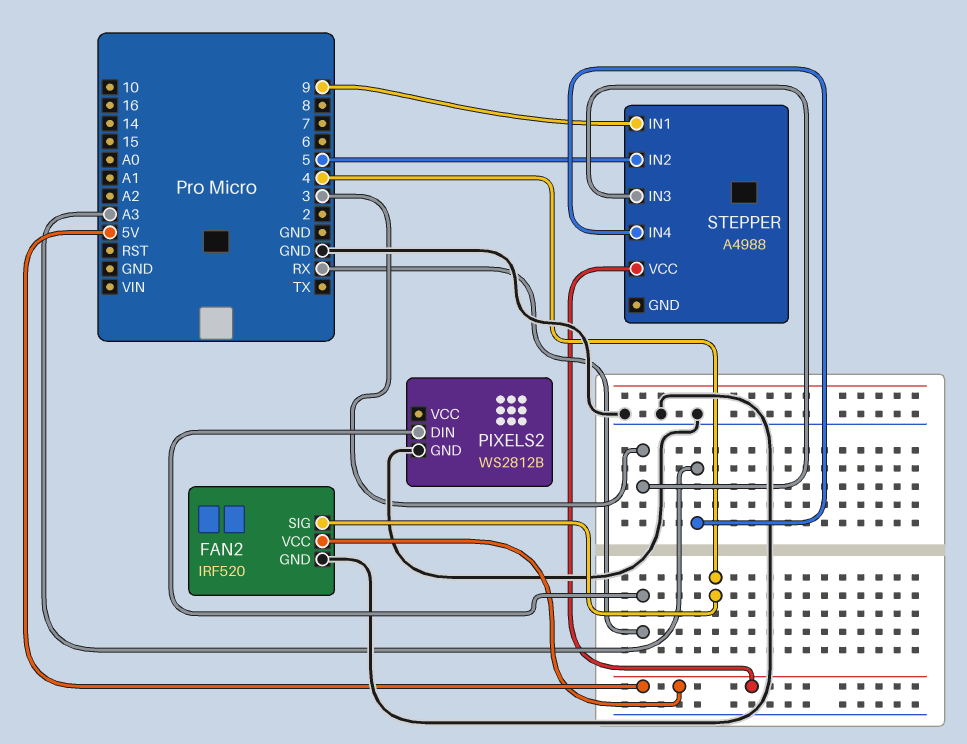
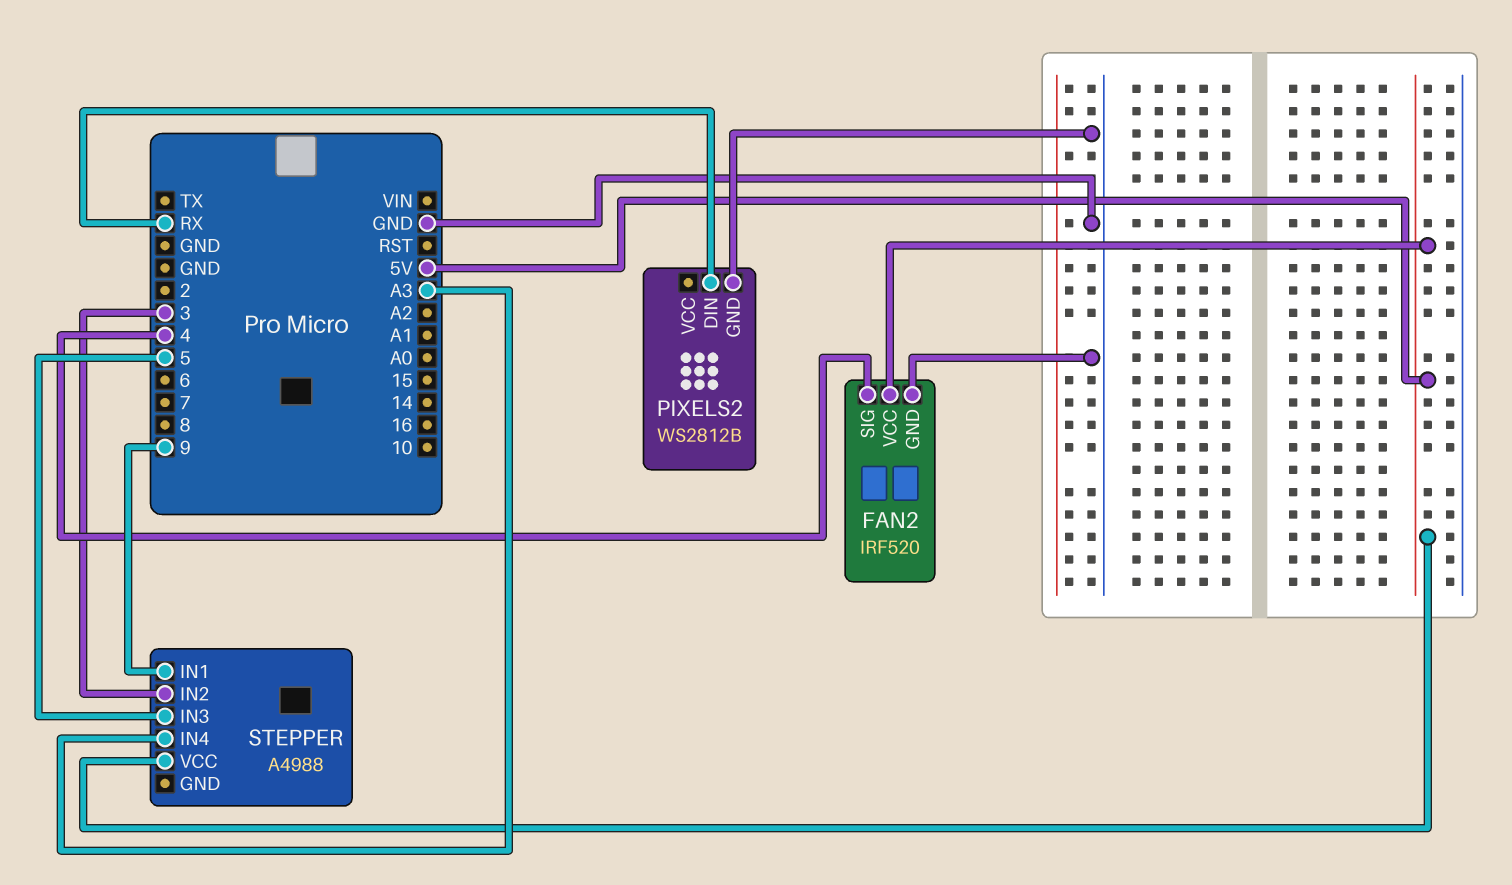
STEPPER pin IN2: 5 -> 3
STEPPER pin IN3: 3 -> 5

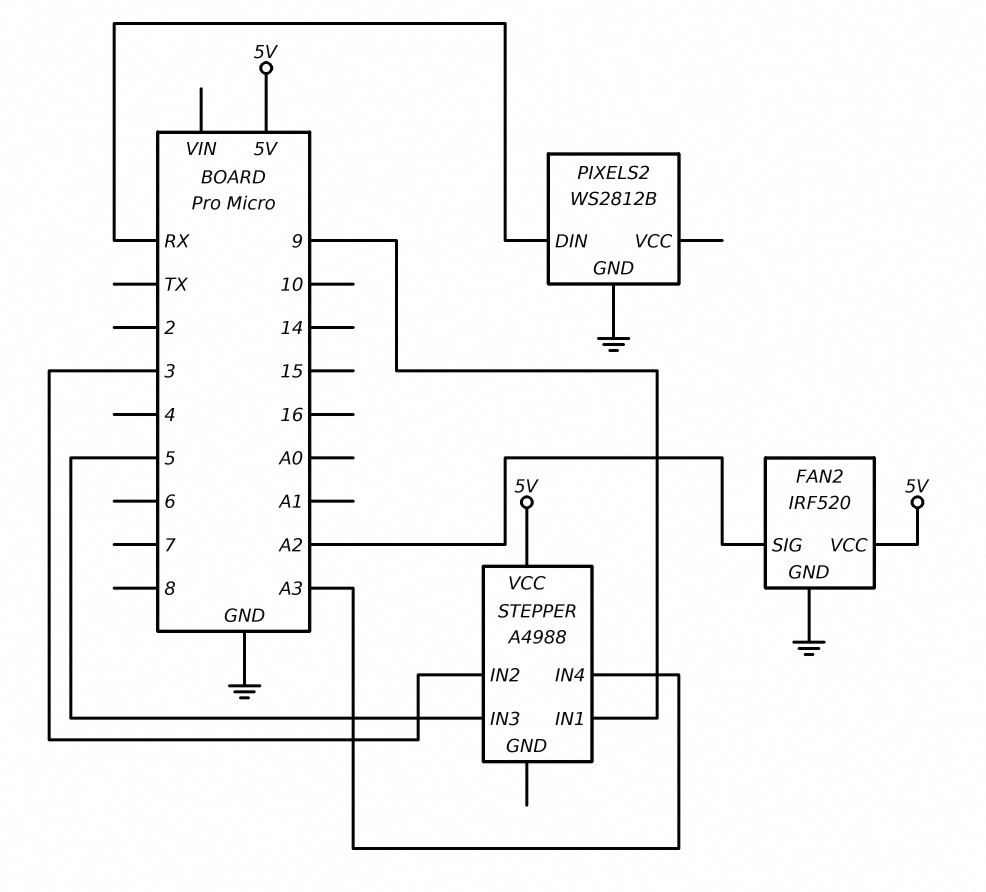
FAN2 pin SIG: 4 -> A2

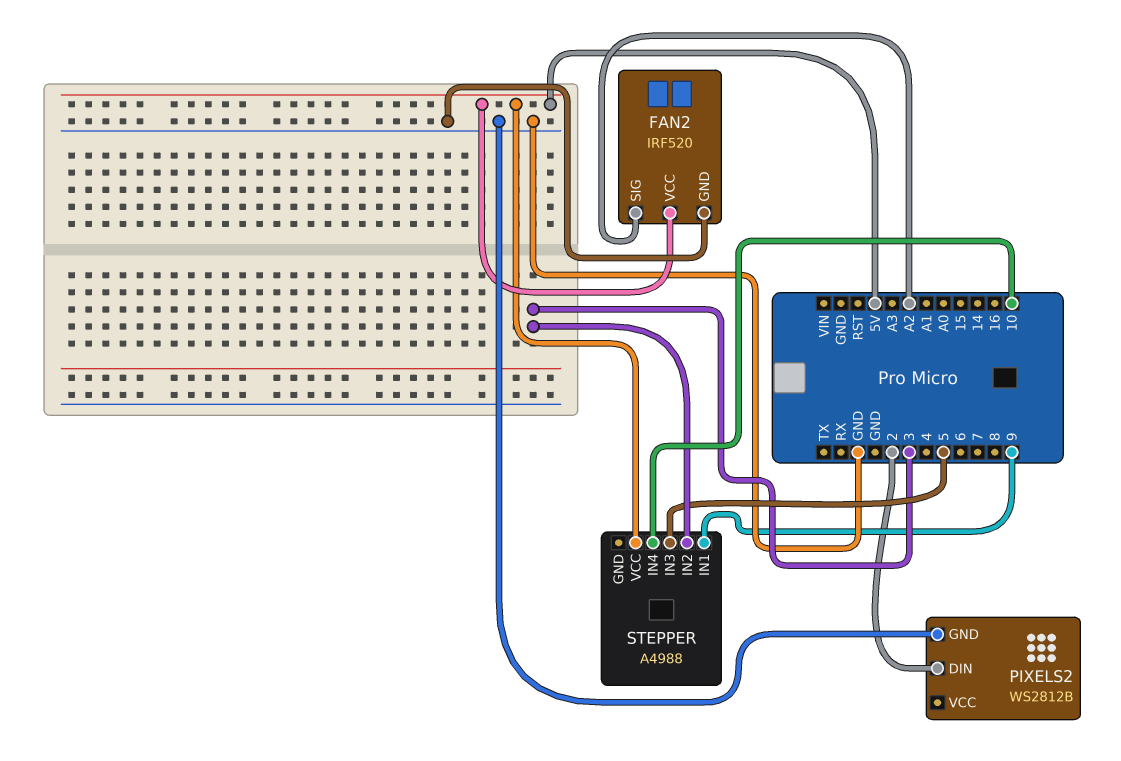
PIXELS2 pin DIN: RX -> 2
STEPPER pin IN4: A3 -> 10

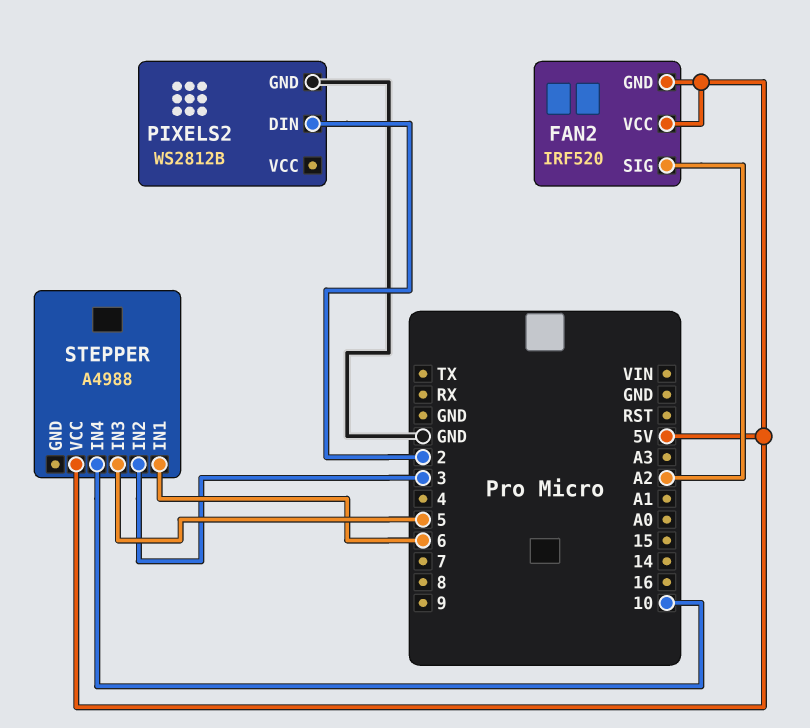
FAN2 pin GND: GND -> 5V
STEPPER pin IN1: 9 -> 6

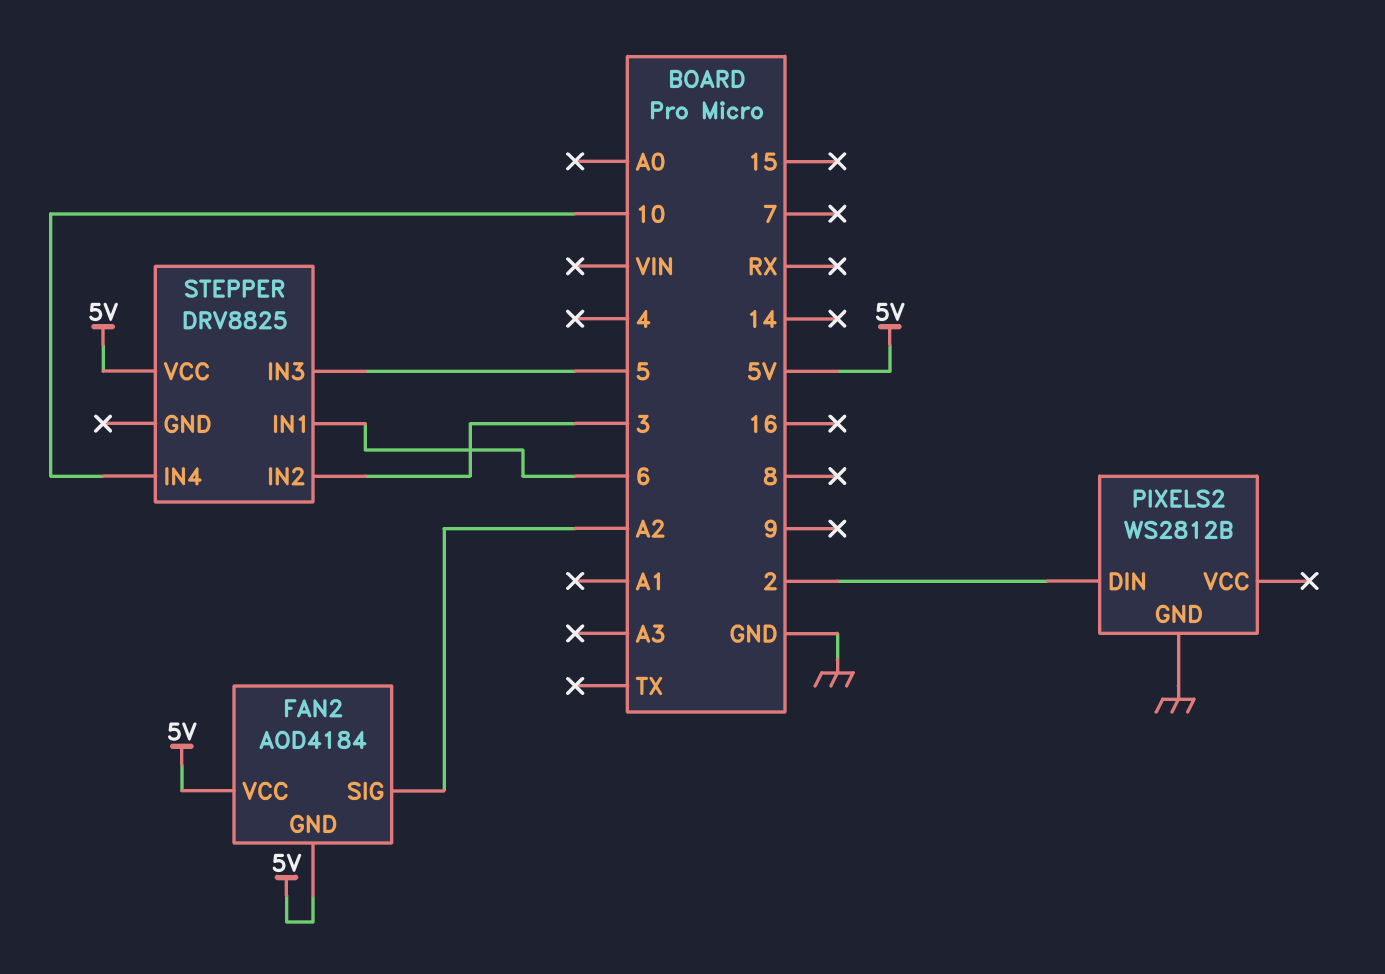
FAN2: IRF520 -> AOD4184
STEPPER: A4988 -> DRV8825

